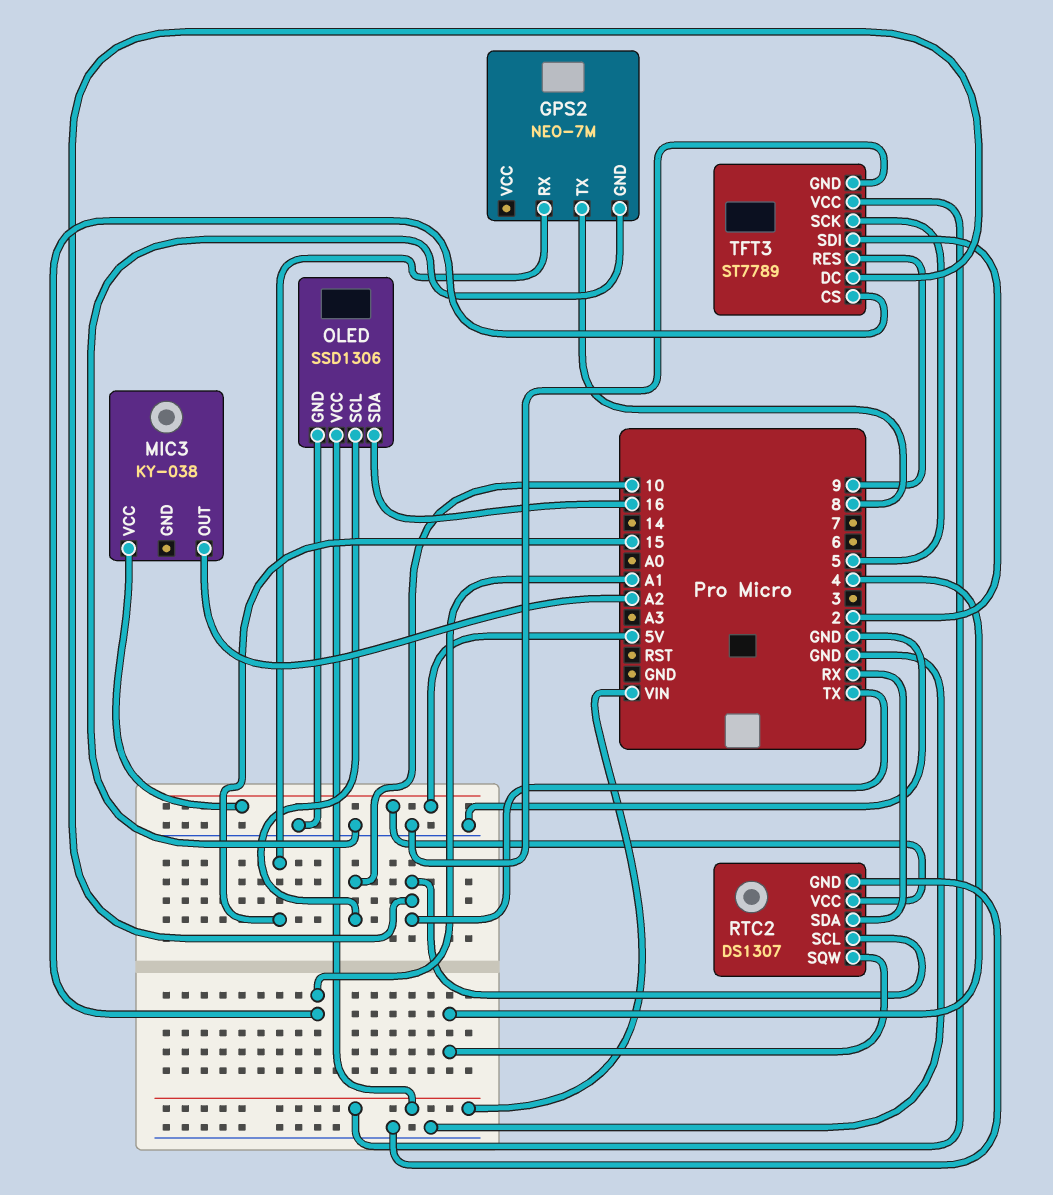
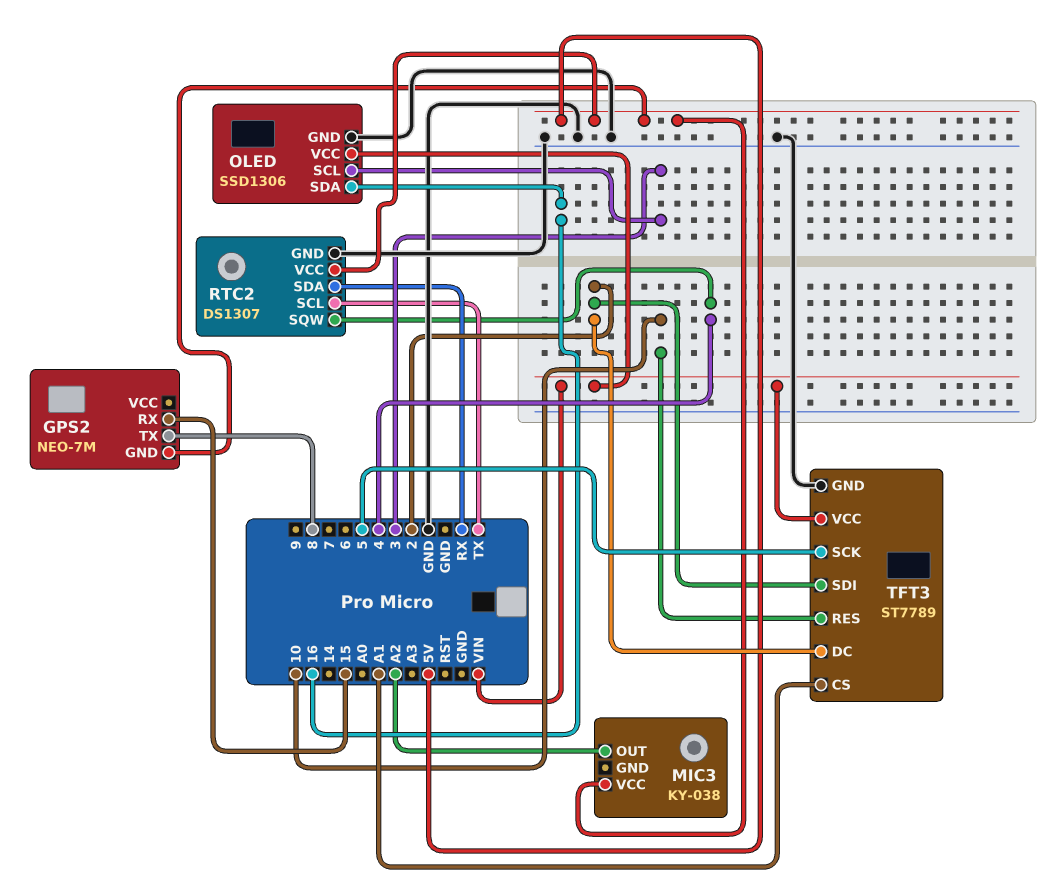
GPS2 pin GND: GND -> 5V
OLED pin SCL: 10 -> 3
TFT3 pin DC: TX -> 2
TFT3 pin RES: 9 -> 10

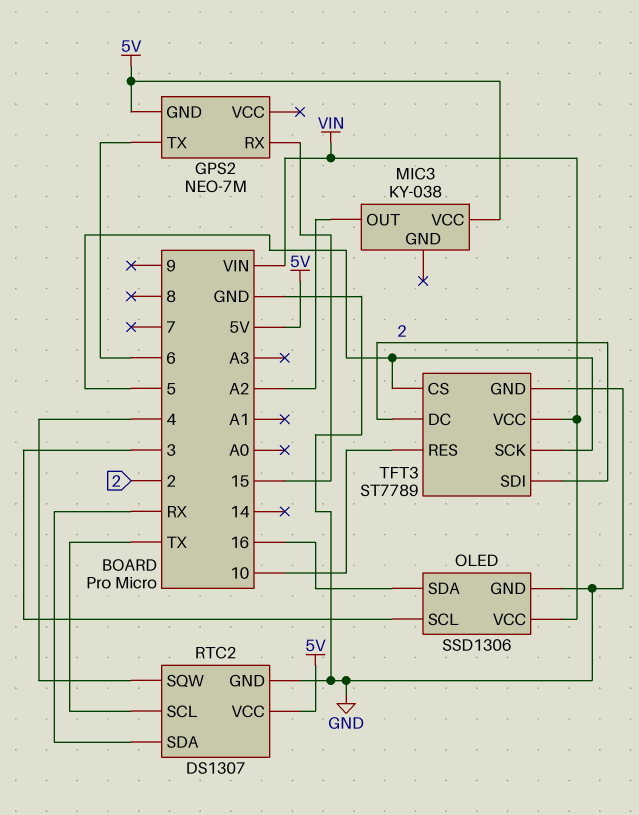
GPS2 pin TX: 8 -> 6
TFT3 pin CS: A1 -> 5

